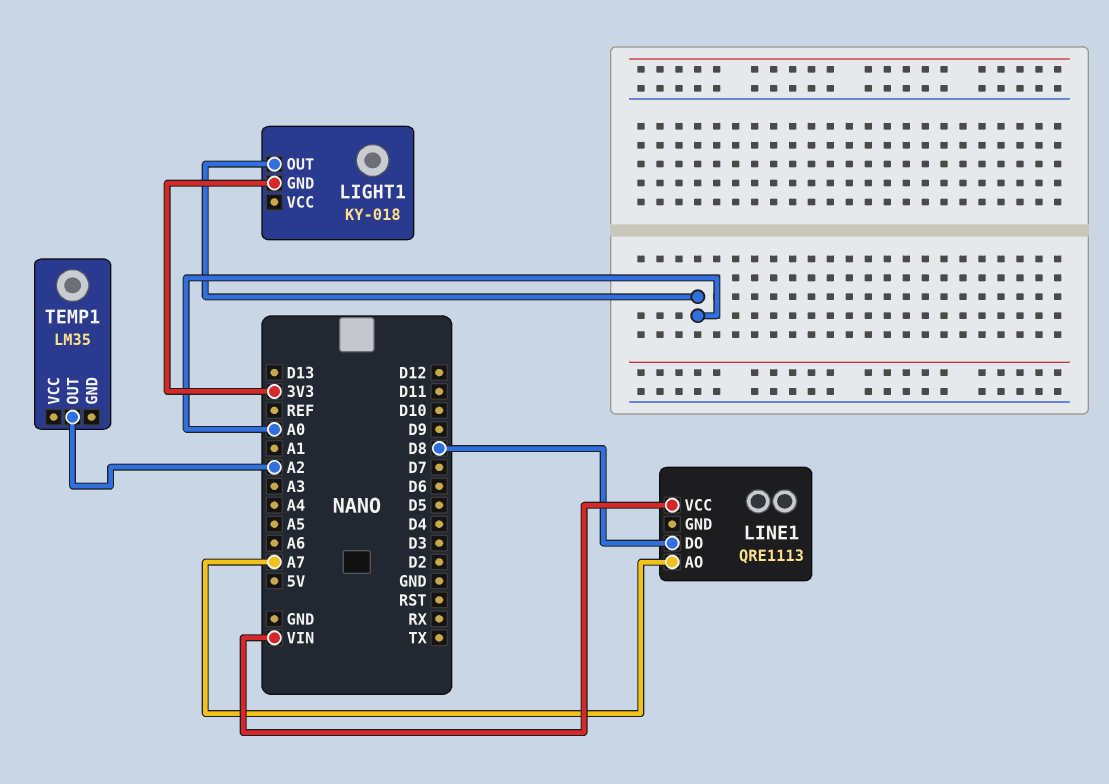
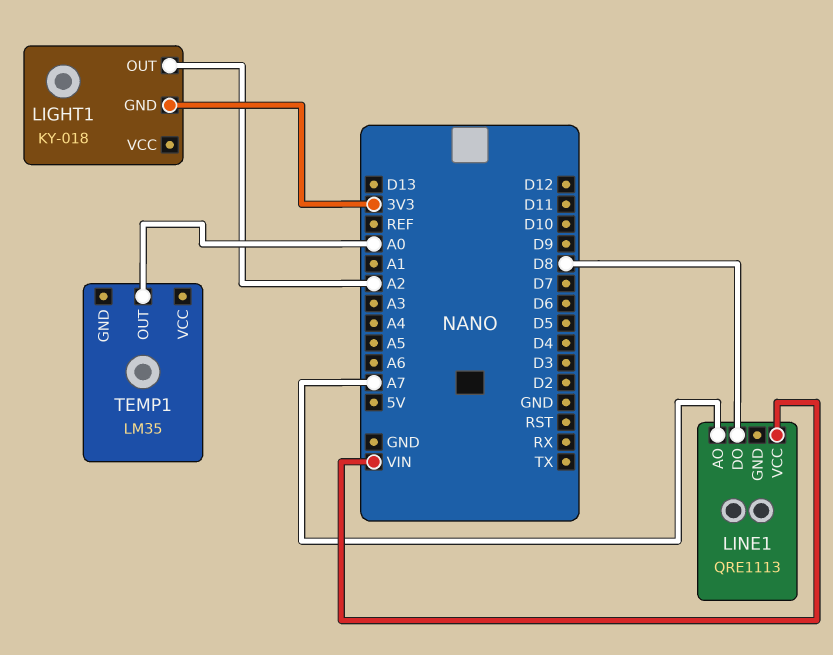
LIGHT1 pin OUT: A0 -> A2
TEMP1 pin OUT: A2 -> A0

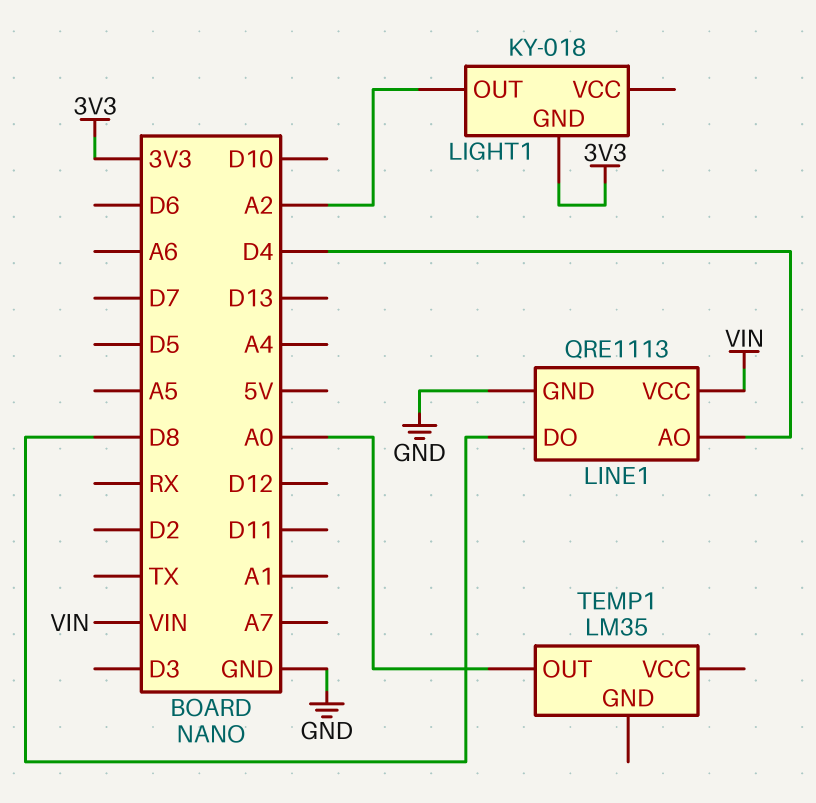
LINE1 pin AO: A7 -> D4
LINE1 pin GND: none -> GND

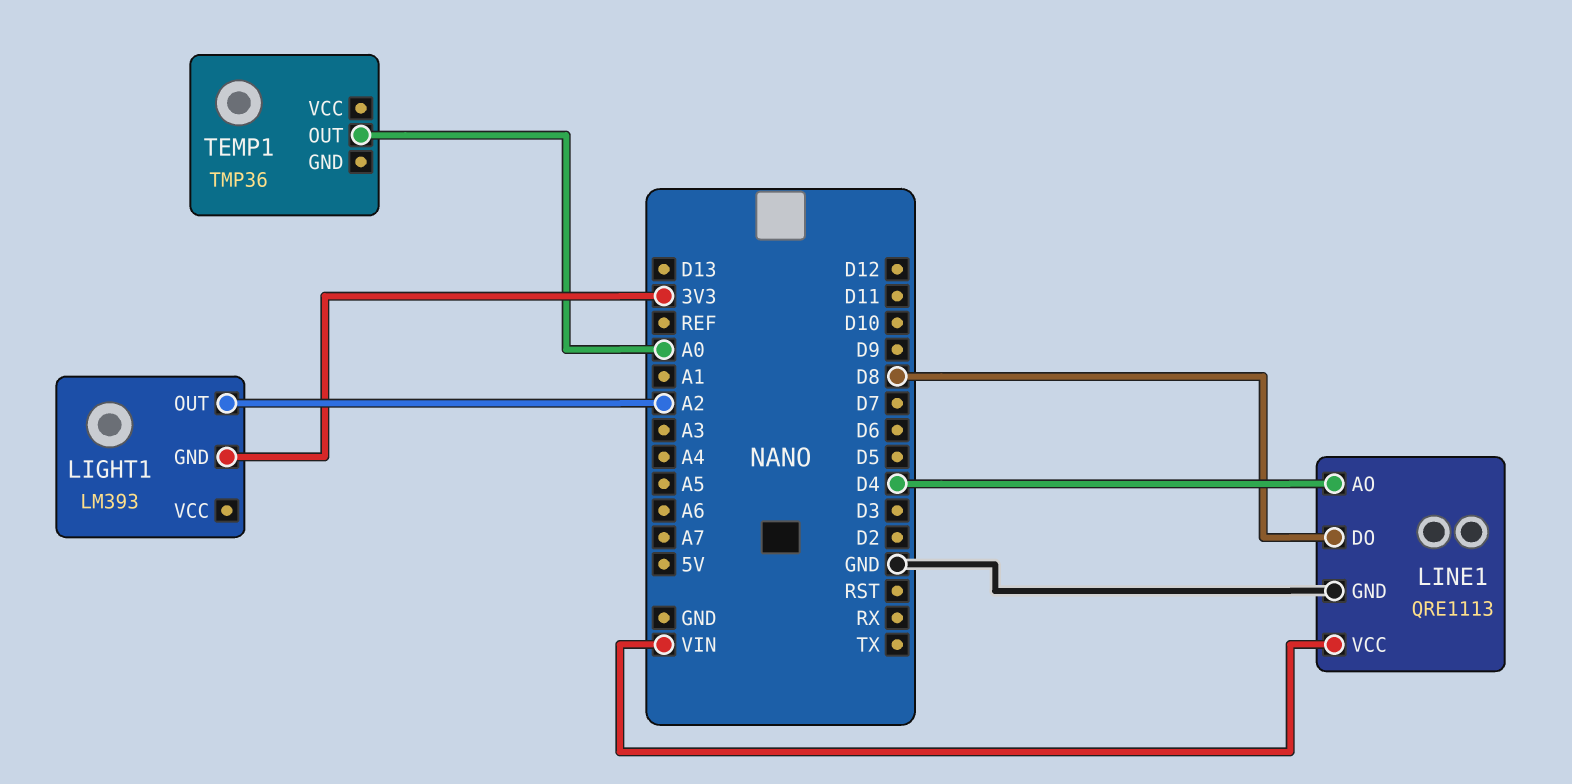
LIGHT1: KY-018 -> LM393
TEMP1: LM35 -> TMP36

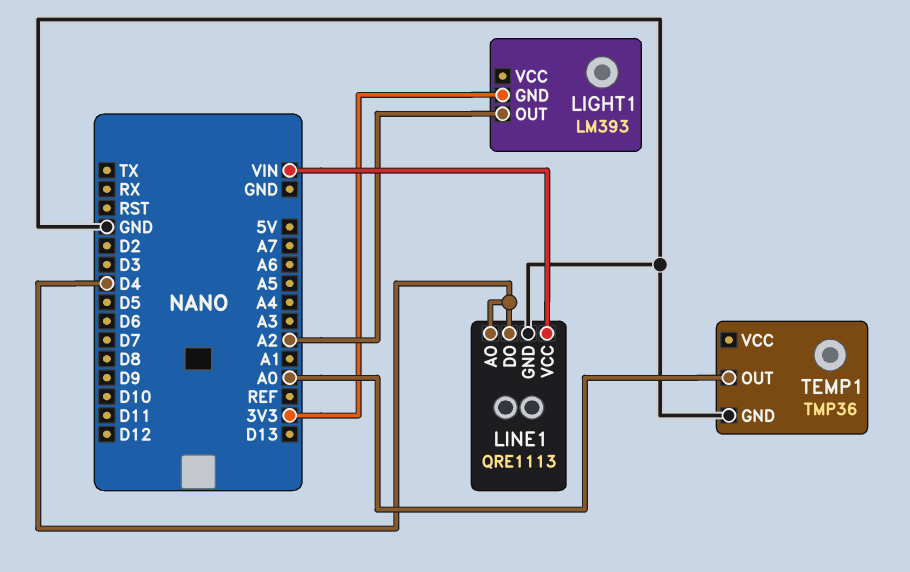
LINE1 pin DO: D8 -> D4
TEMP1 pin GND: none -> GND

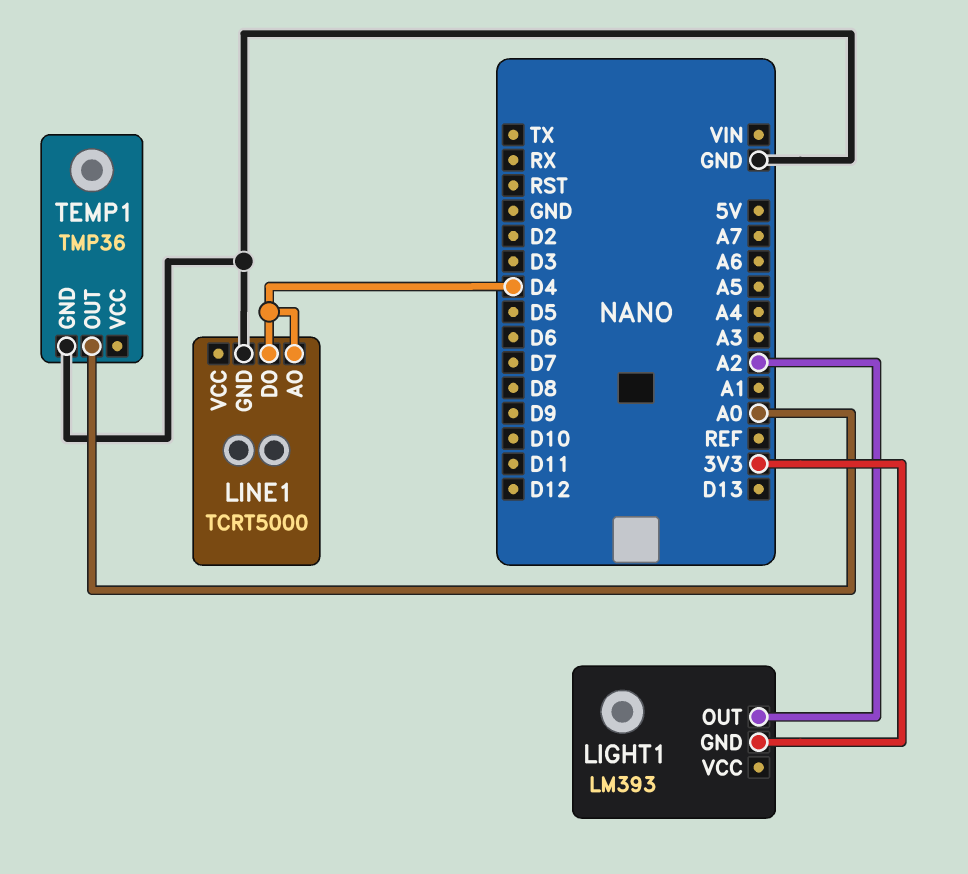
LINE1: QRE1113 -> TCRT5000
LINE1 pin VCC: VIN -> none

